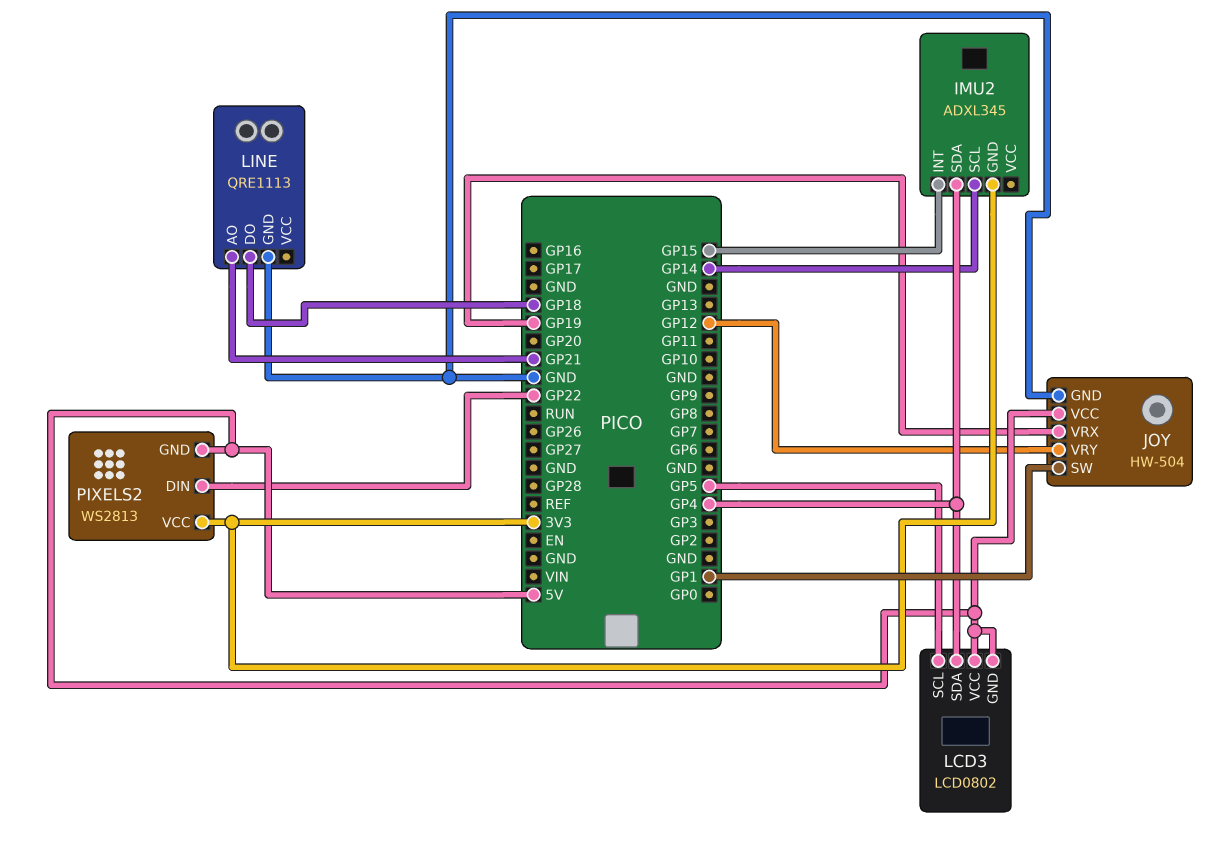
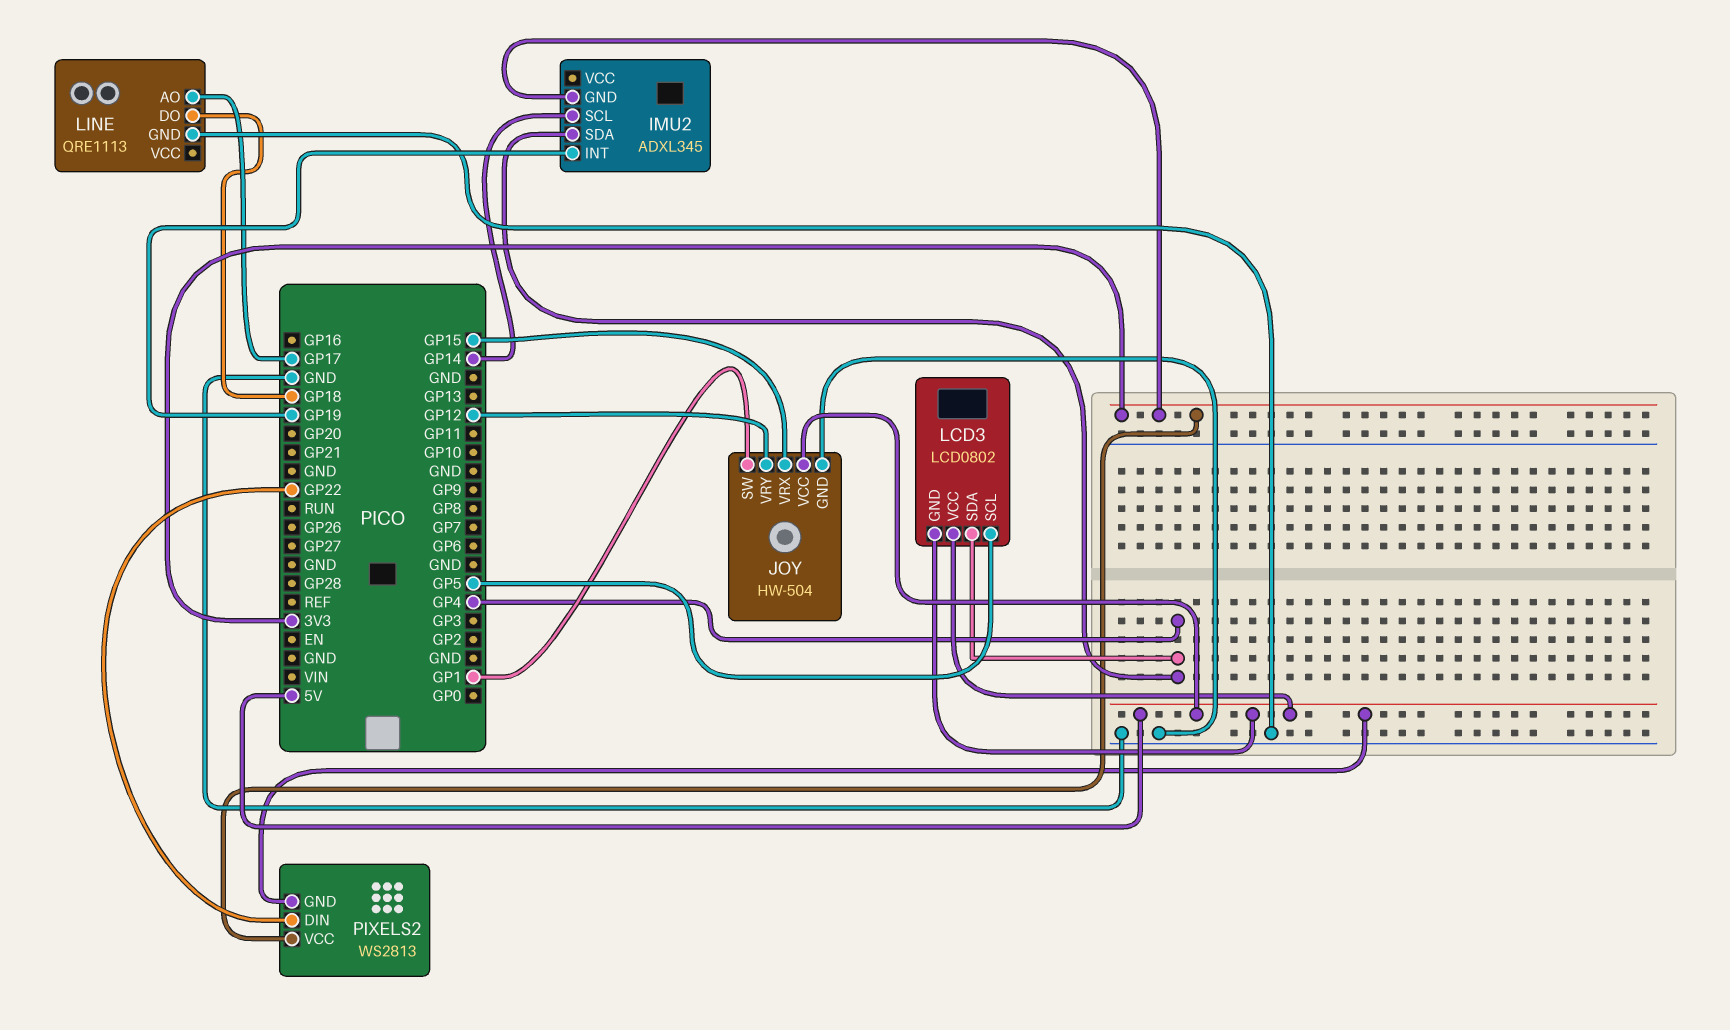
IMU2 pin INT: GP15 -> GP19
JOY pin VRX: GP19 -> GP15
LINE pin AO: GP21 -> GP17

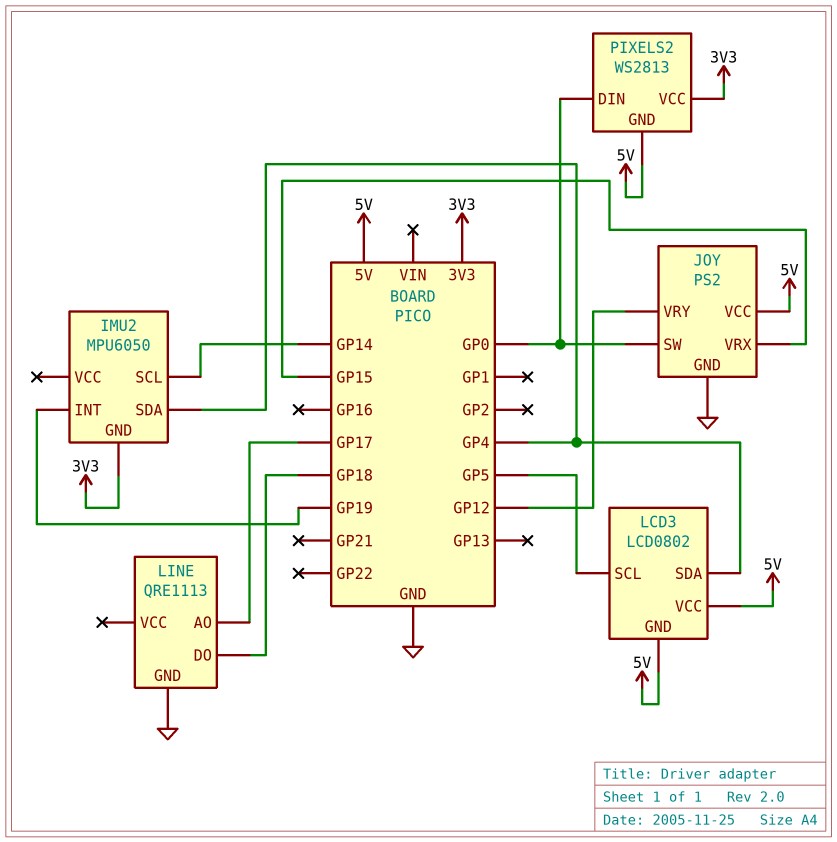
IMU2: ADXL345 -> MPU6050
JOY: HW-504 -> PS2
JOY pin SW: GP1 -> GP0
PIXELS2 pin DIN: GP22 -> GP0

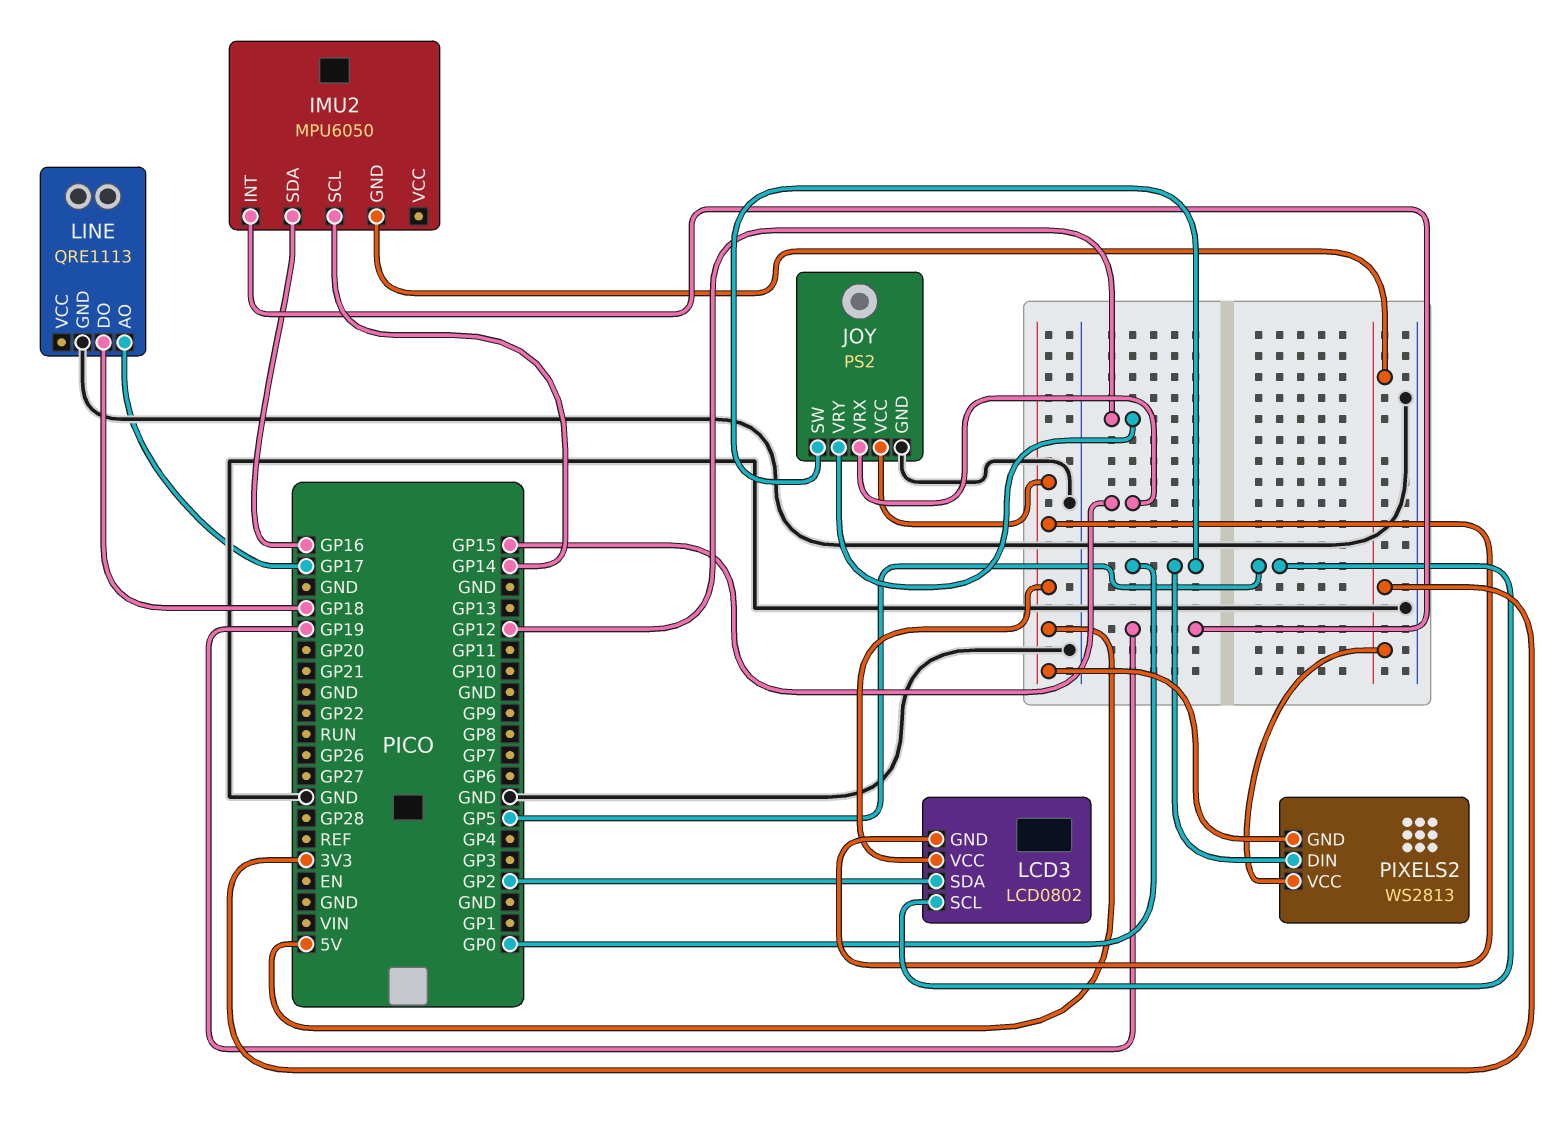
IMU2 pin SDA: GP4 -> GP16
LCD3 pin SDA: GP4 -> GP2

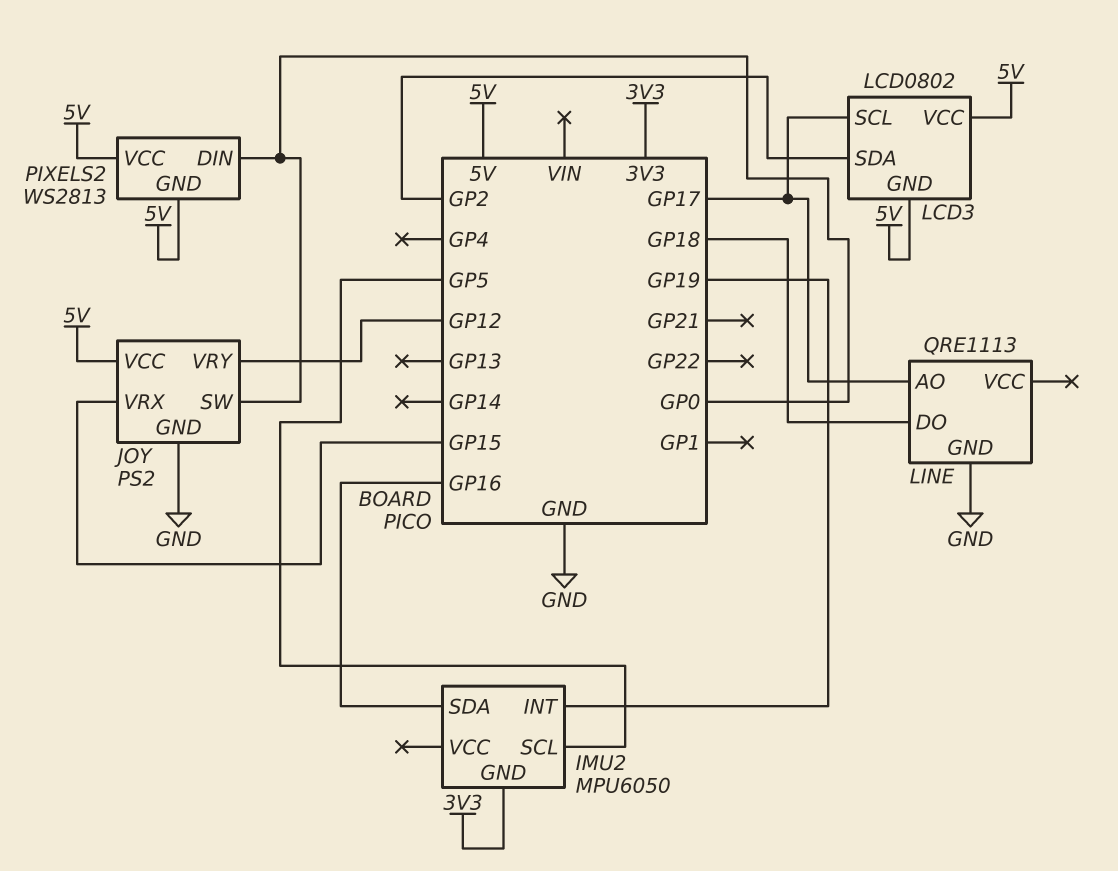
IMU2 pin SCL: GP14 -> GP5
LCD3 pin SCL: GP5 -> GP17
PIXELS2 pin VCC: 3V3 -> 5V

